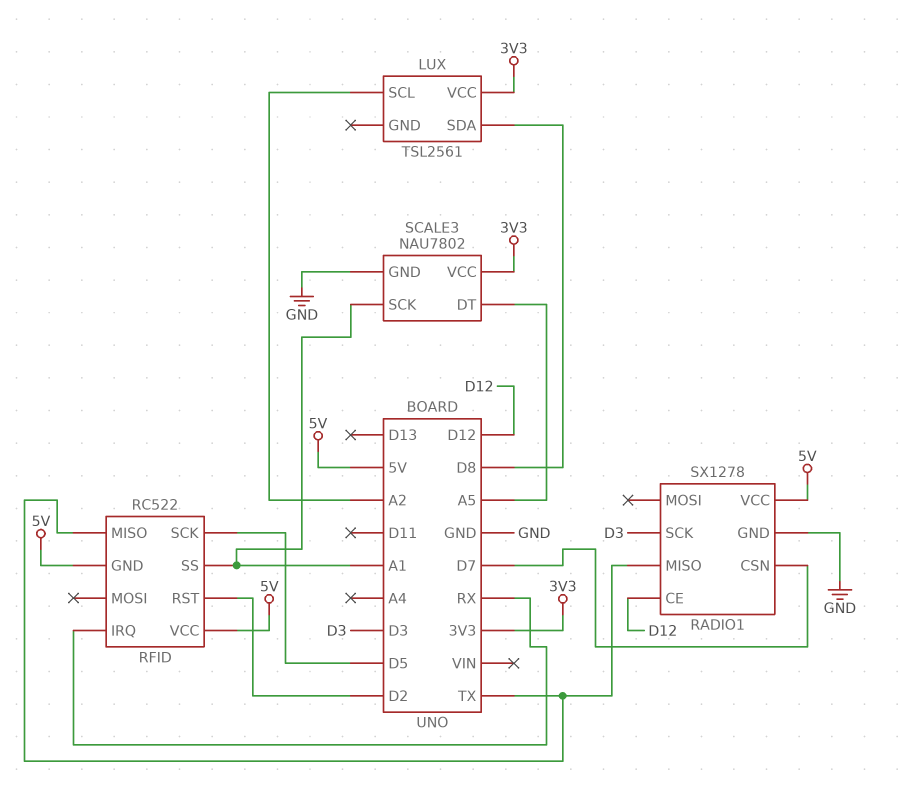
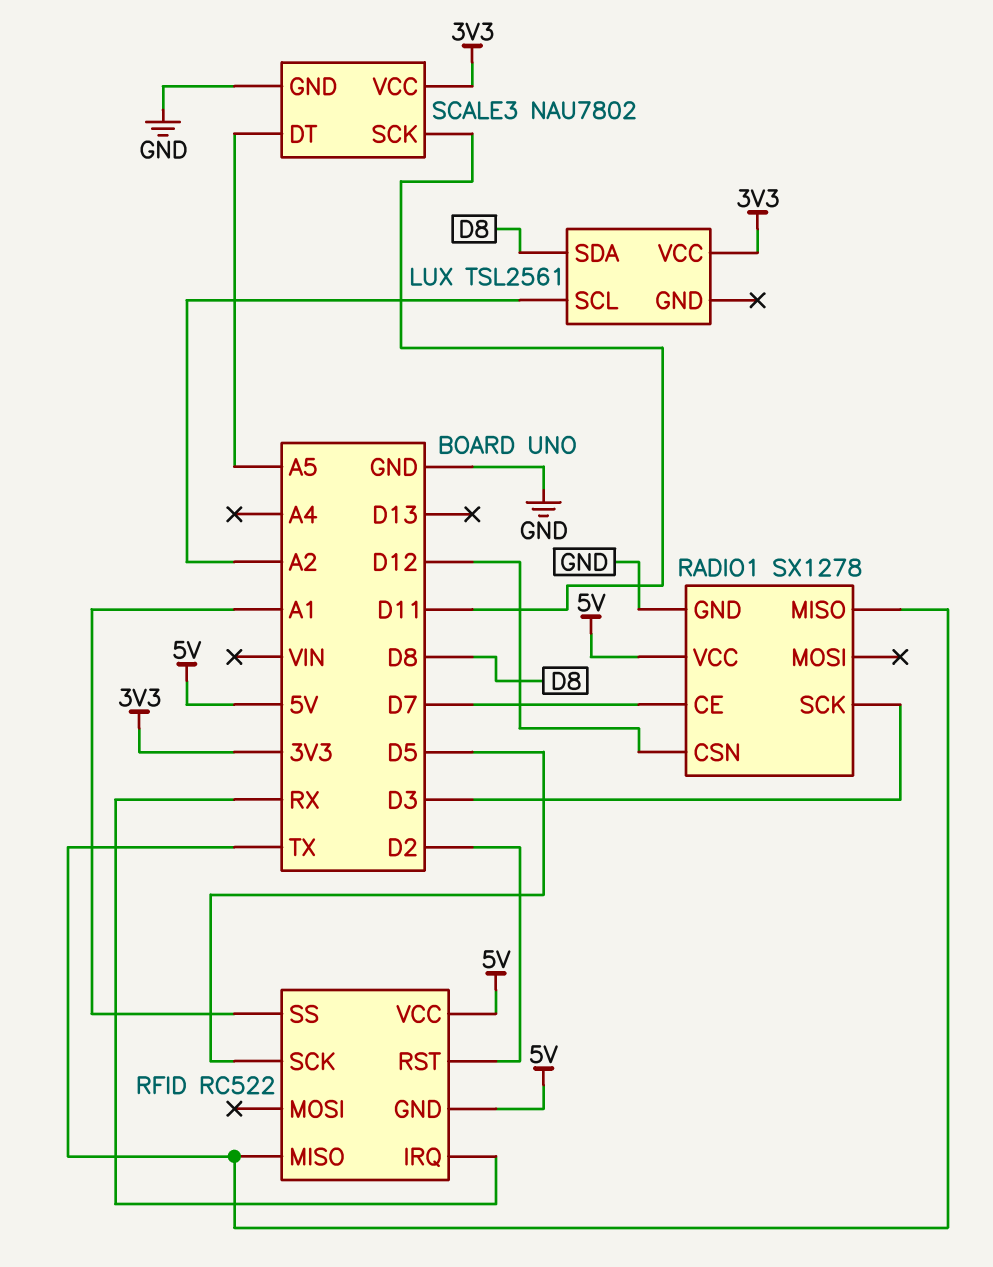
RADIO1 pin CE: D12 -> D7
RADIO1 pin CSN: D7 -> D12
SCALE3 pin SCK: A1 -> D11

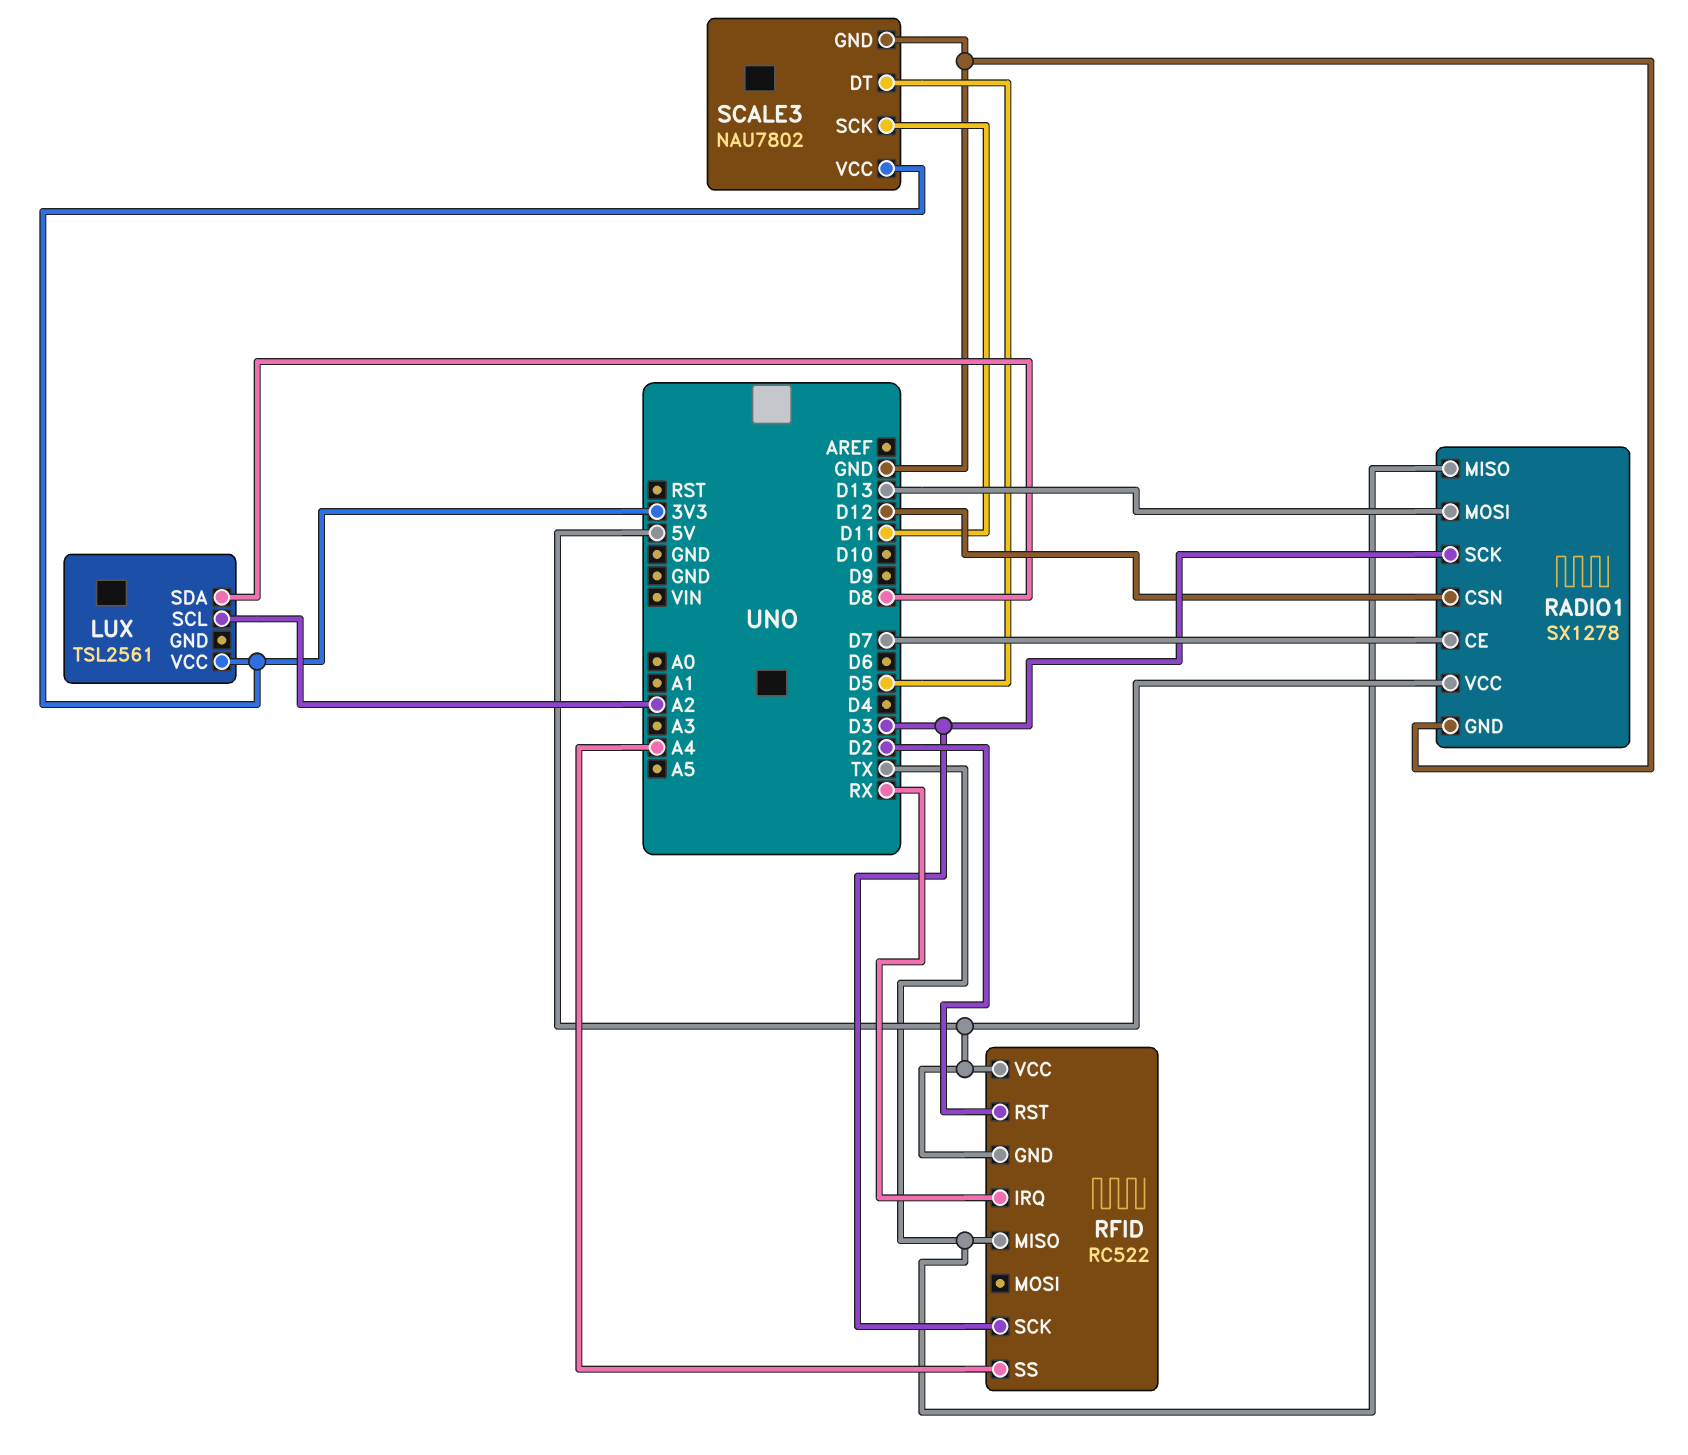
RADIO1 pin MOSI: none -> D13
RFID pin SCK: D5 -> D3
RFID pin SS: A1 -> A4
SCALE3 pin DT: A5 -> D5

